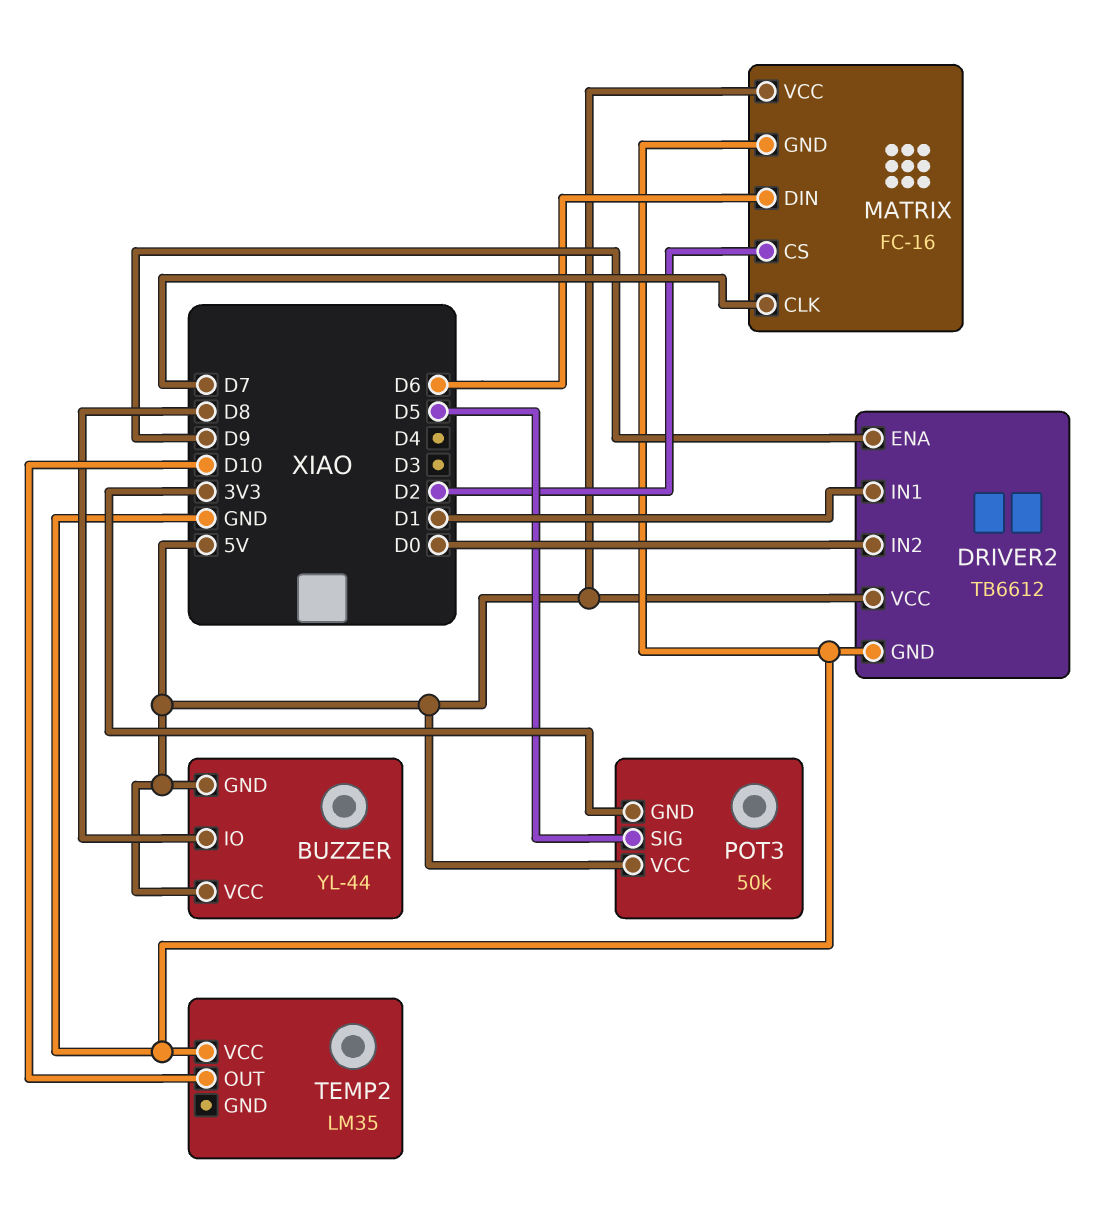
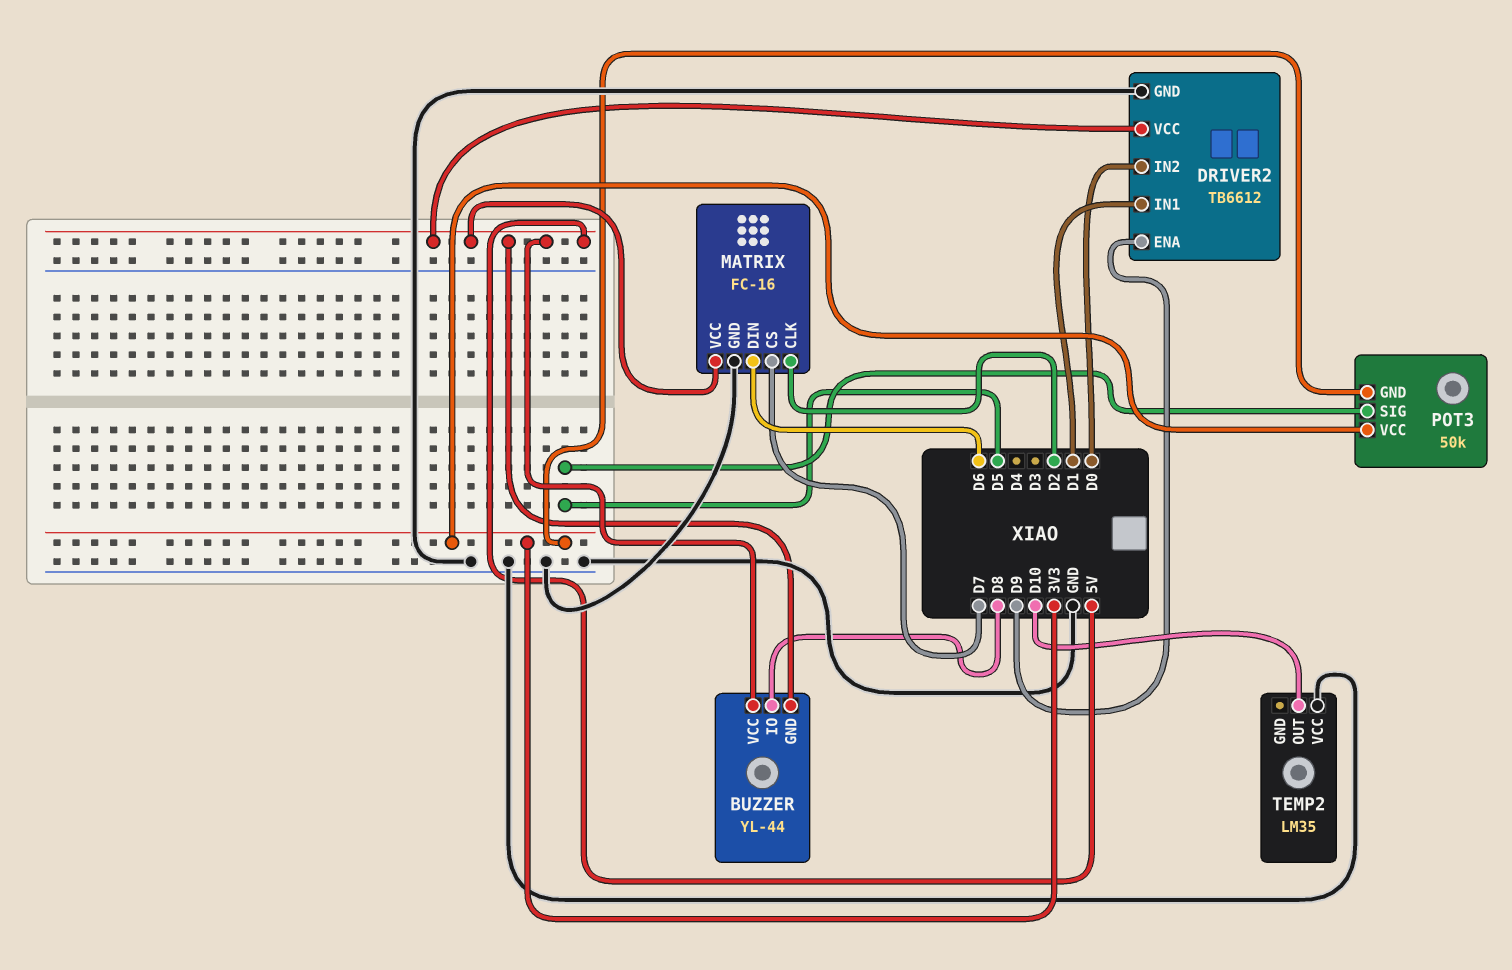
MATRIX pin CLK: D7 -> D2
MATRIX pin CS: D2 -> D7
POT3 pin VCC: 5V -> 3V3

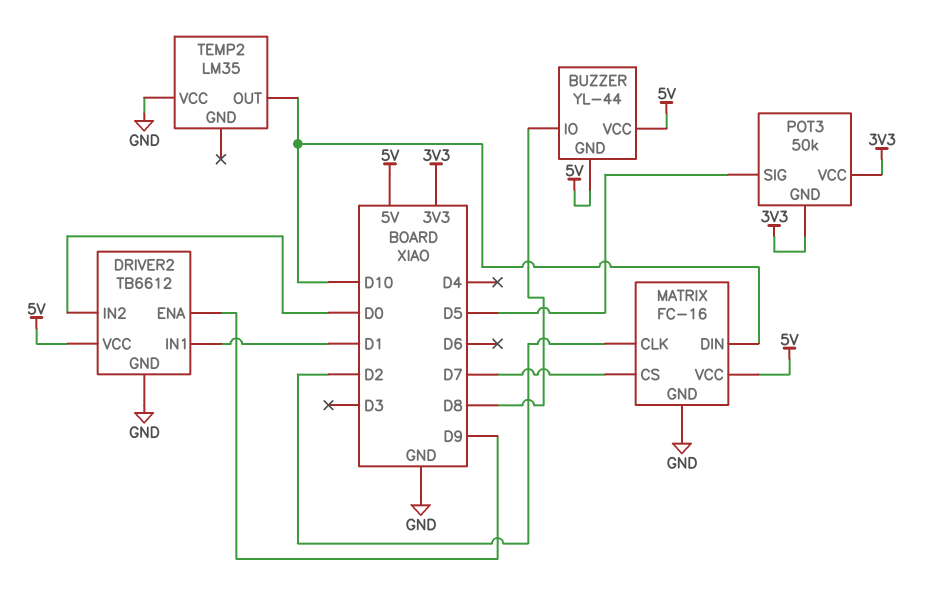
MATRIX pin DIN: D6 -> D10

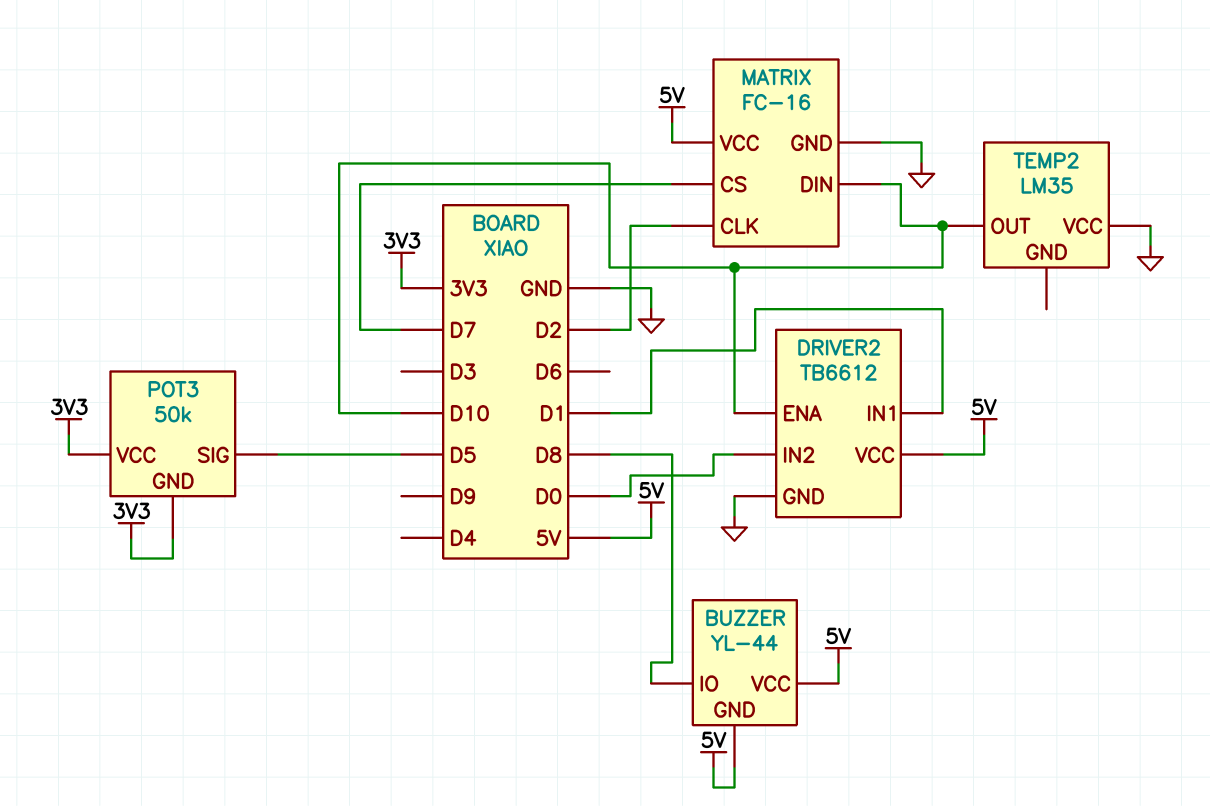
DRIVER2 pin ENA: D9 -> D10

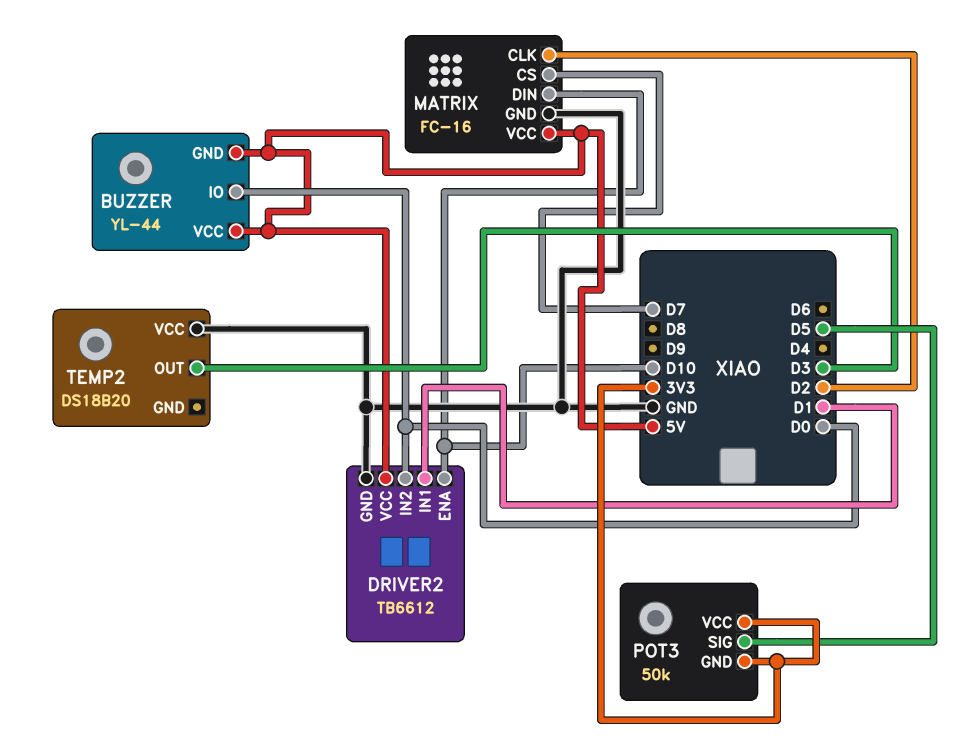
BUZZER pin IO: D8 -> D0
TEMP2: LM35 -> DS18B20
TEMP2 pin OUT: D10 -> D3

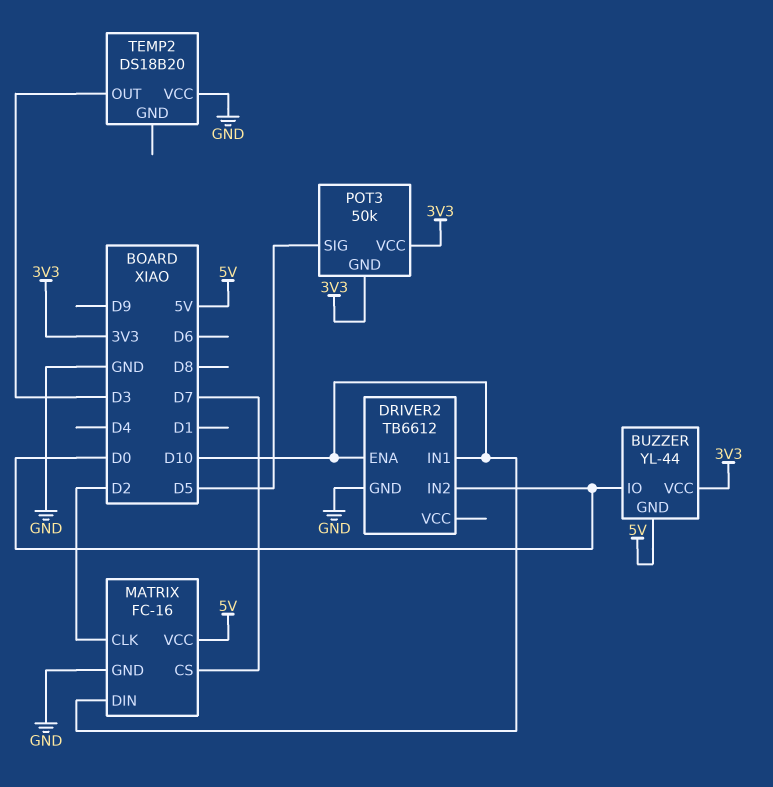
BUZZER pin VCC: 5V -> 3V3
DRIVER2 pin IN1: D1 -> D10
DRIVER2 pin VCC: 5V -> none

